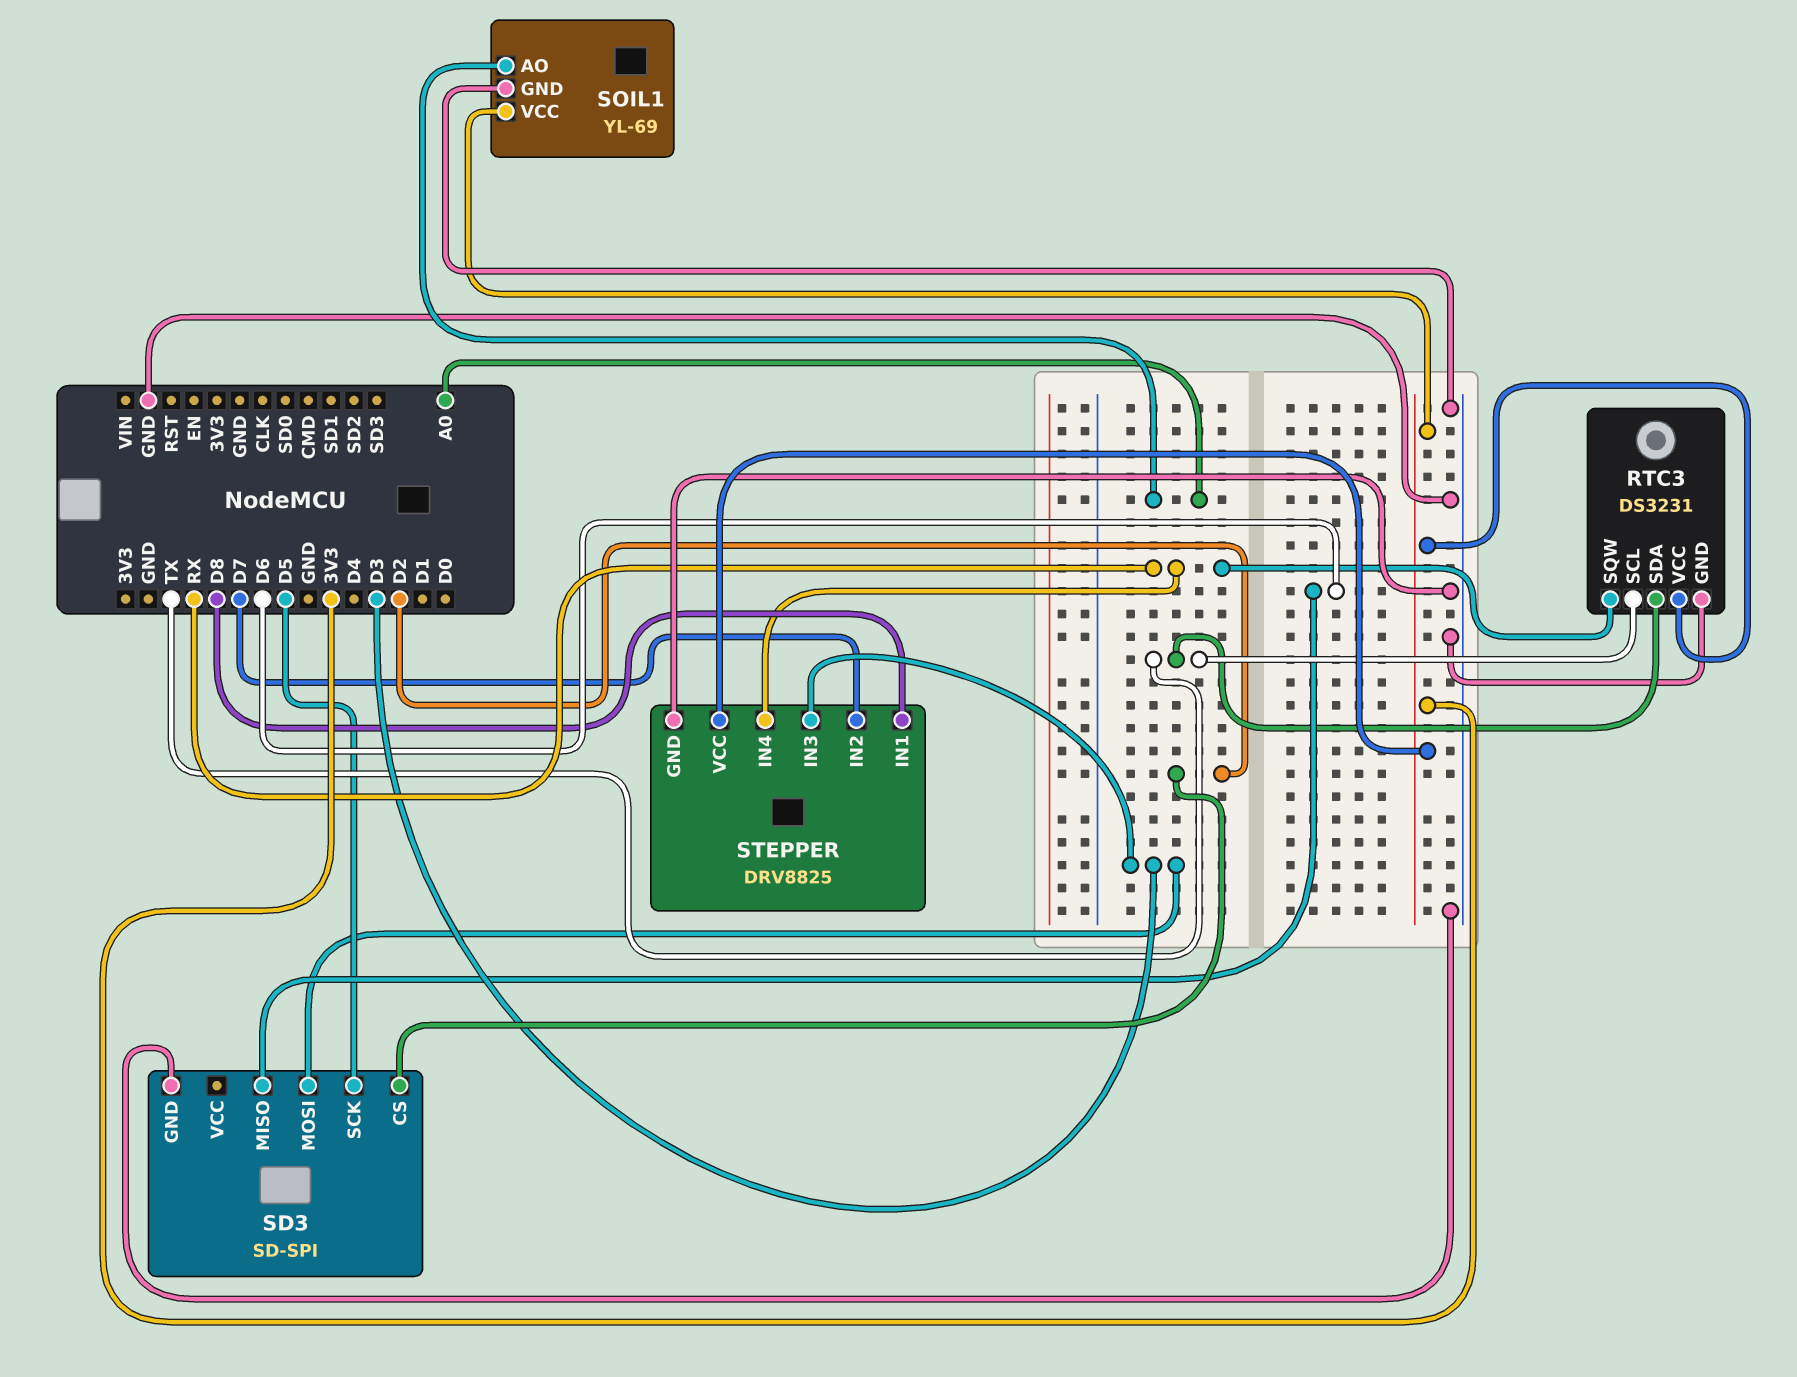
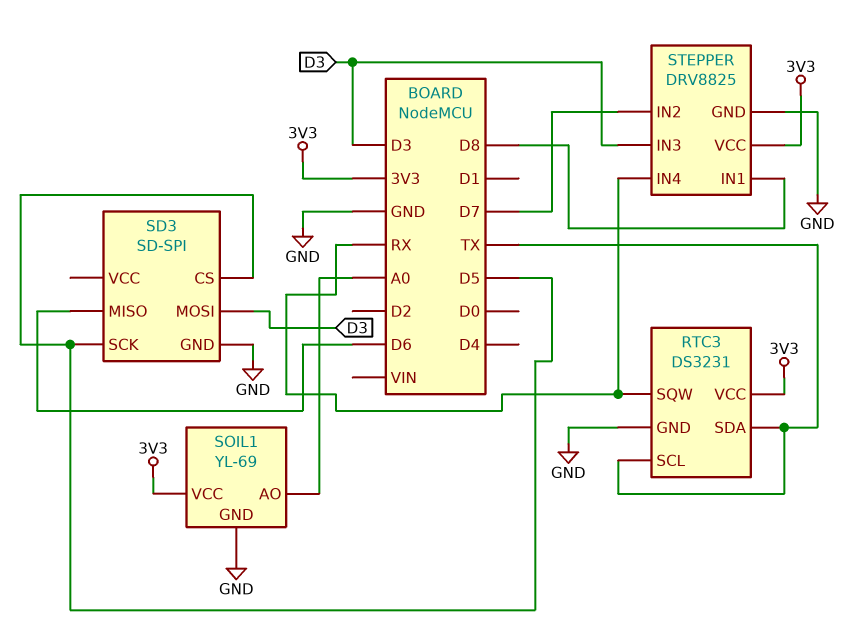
SD3 pin CS: D2 -> D5

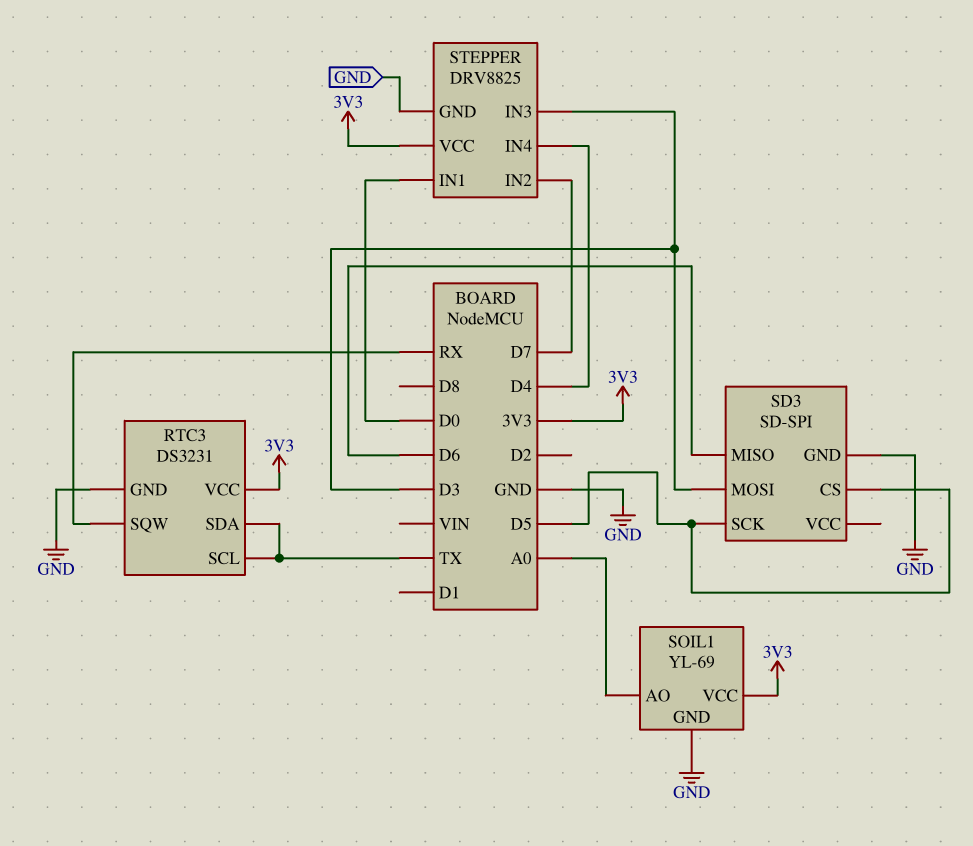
STEPPER pin IN1: D8 -> D0
STEPPER pin IN4: RX -> D4

